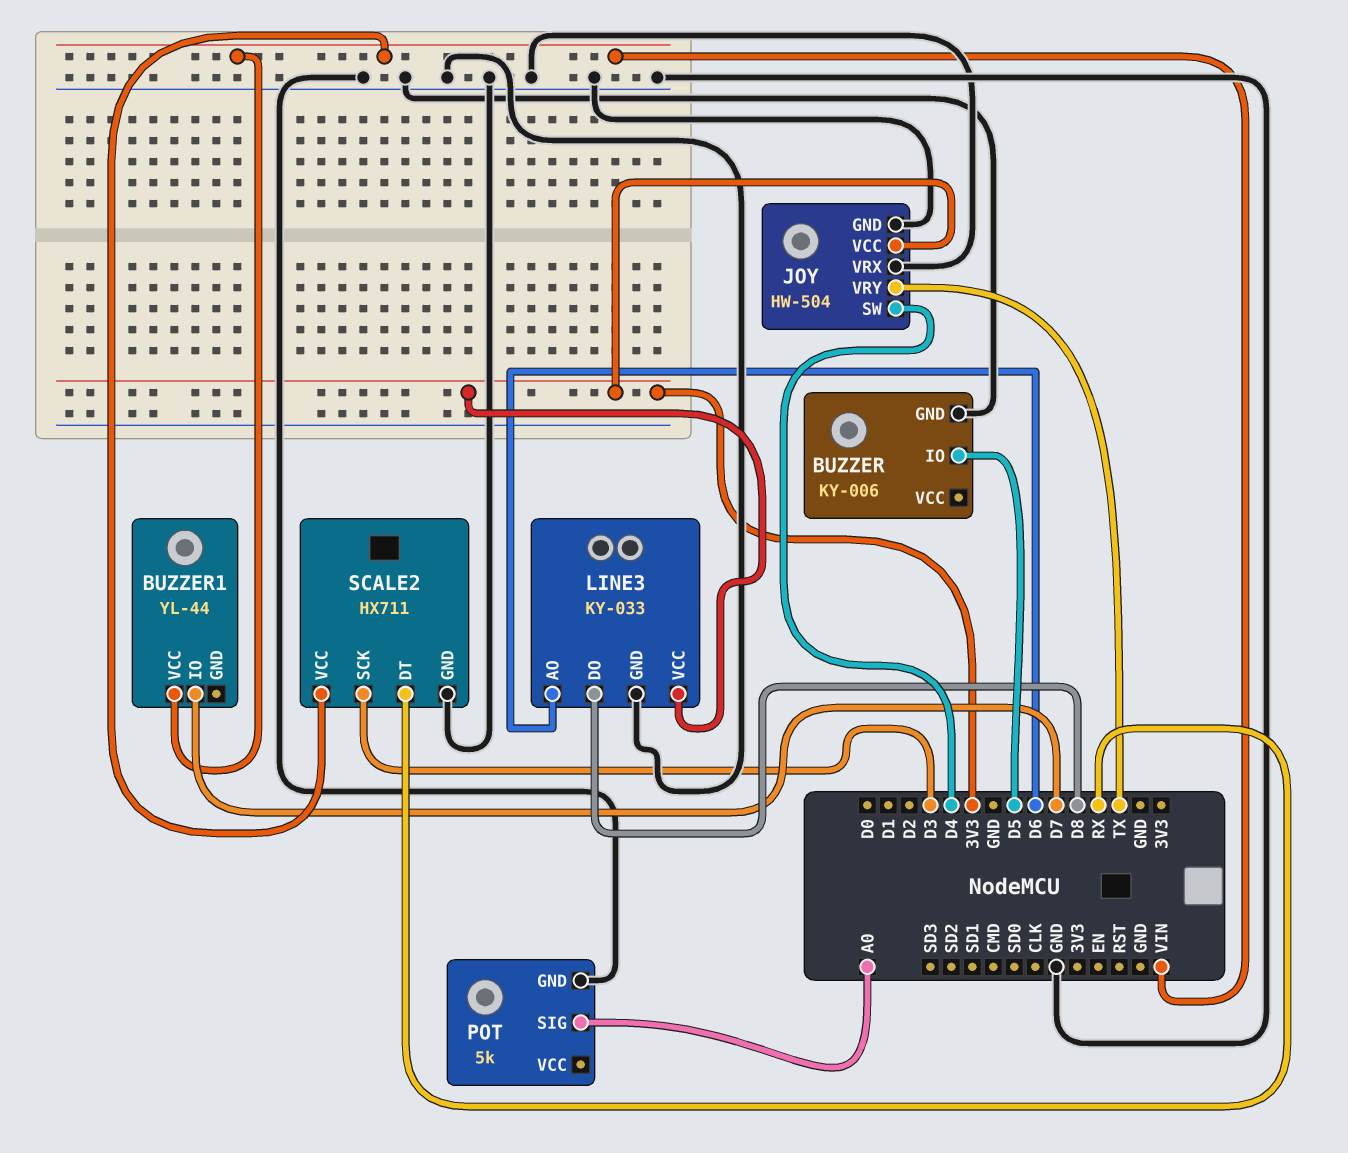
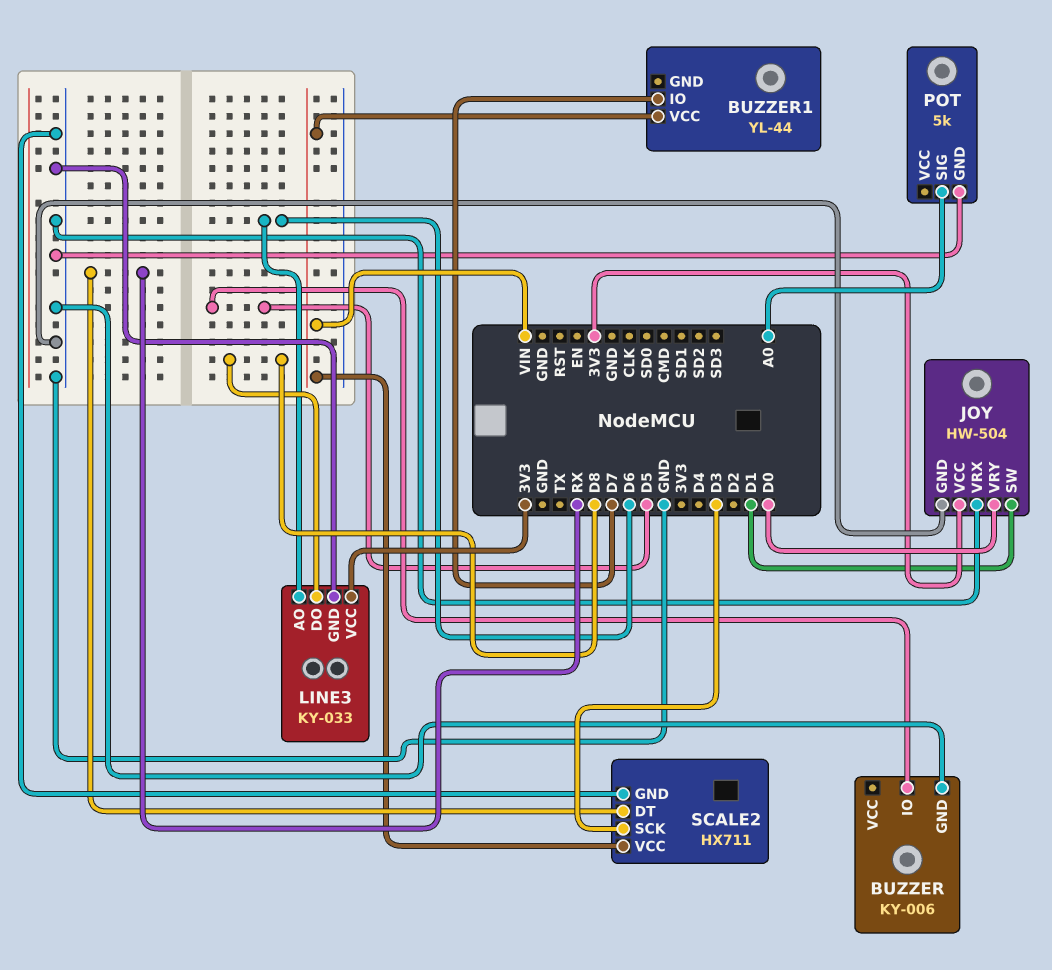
JOY pin SW: D4 -> D1
JOY pin VRY: TX -> D0

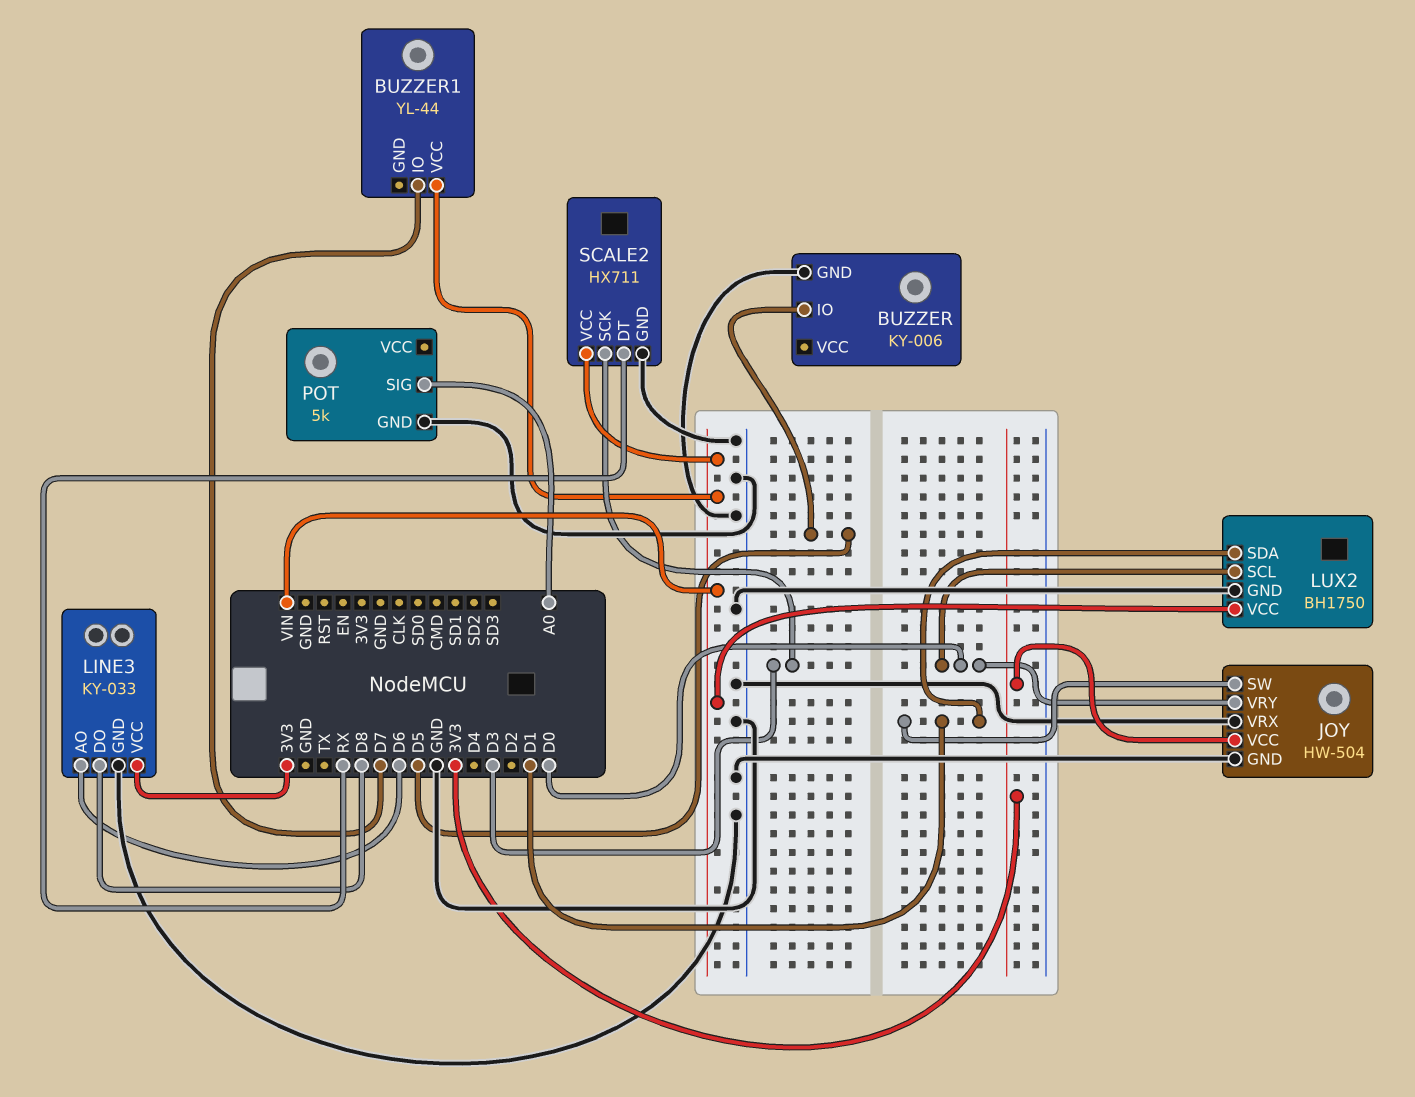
LUX2: none -> BH1750
LUX2 pin GND: none -> GND
LUX2 pin SCL: none -> D0
LUX2 pin SDA: none -> D1
LUX2 pin VCC: none -> VIN

